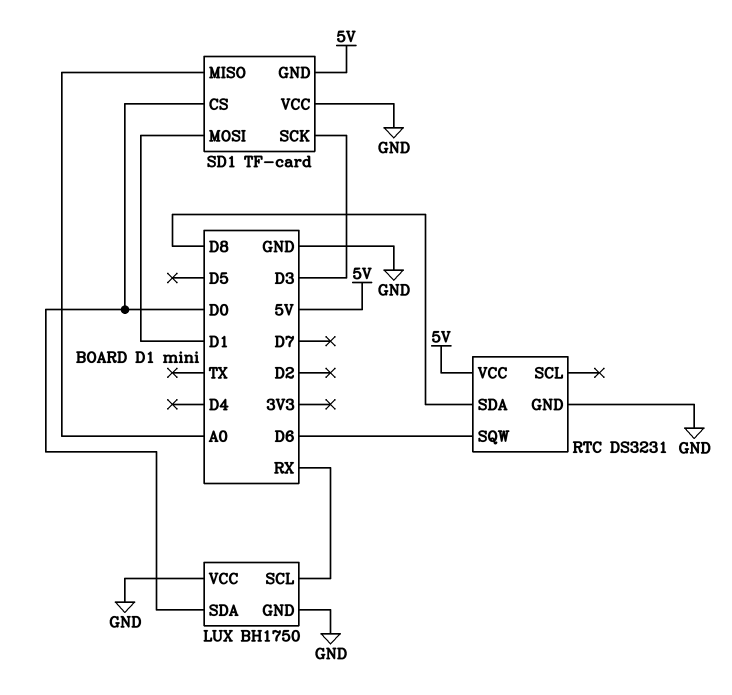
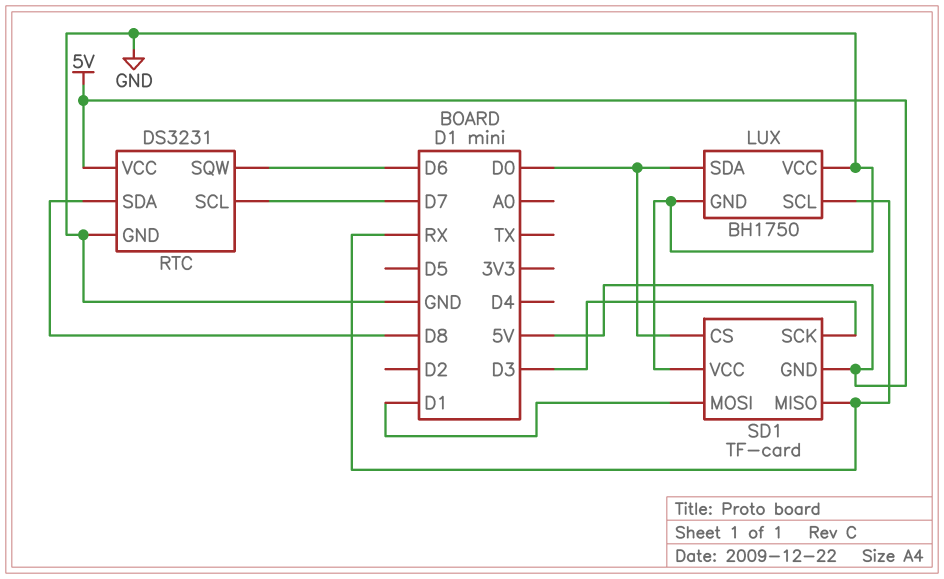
RTC pin SCL: none -> D7
SD1 pin MISO: A0 -> RX

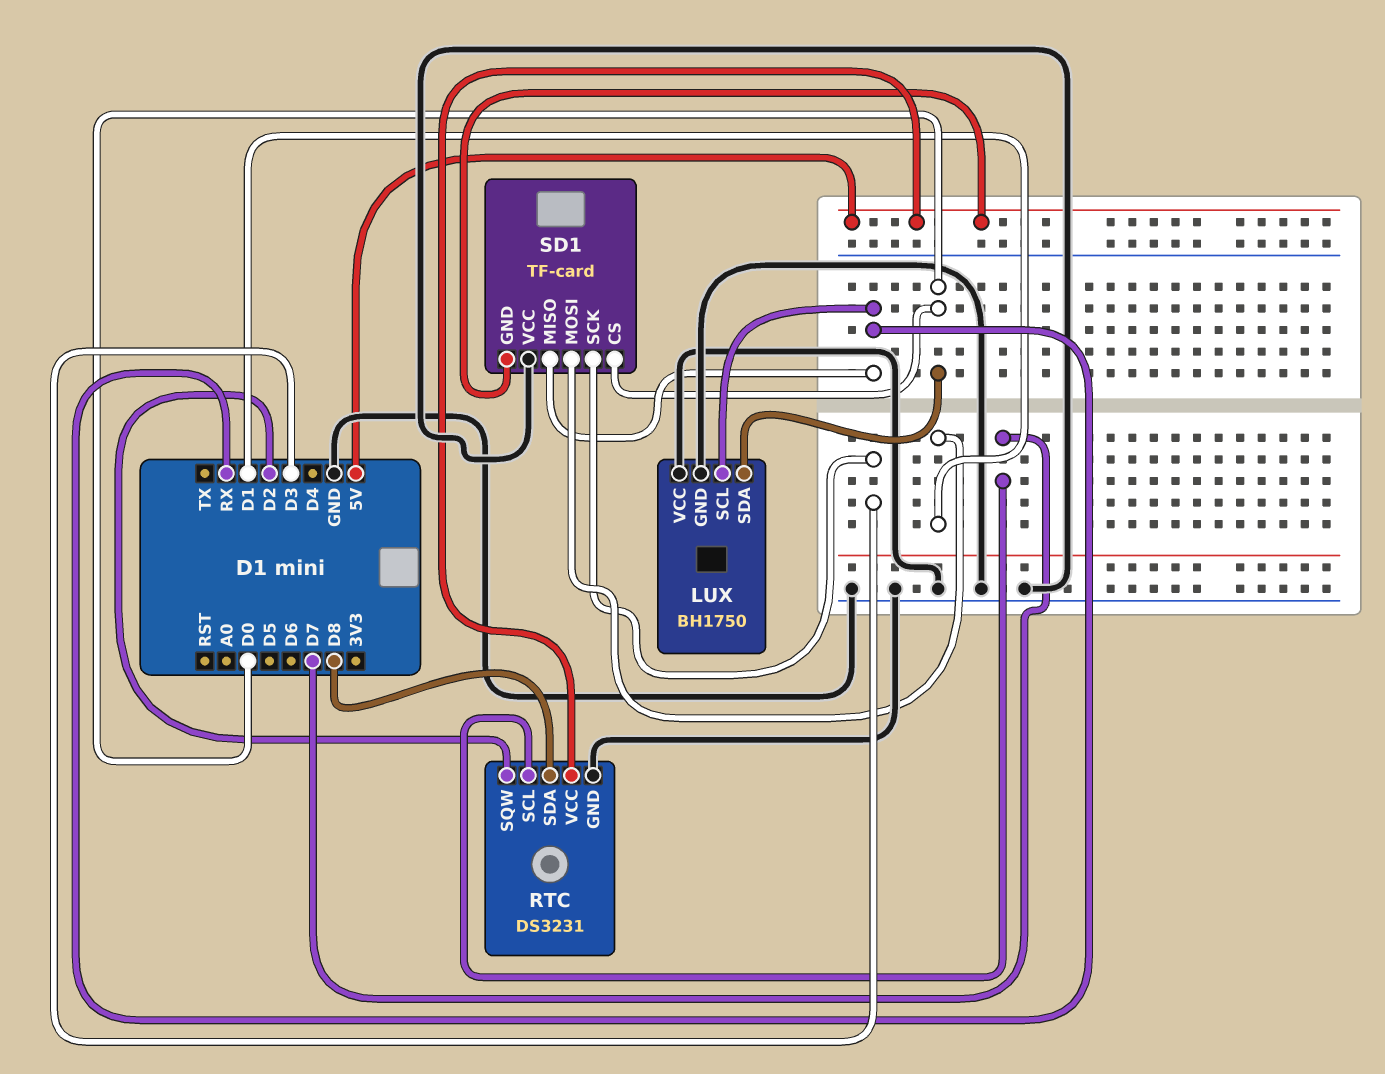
RTC pin SQW: D6 -> D2

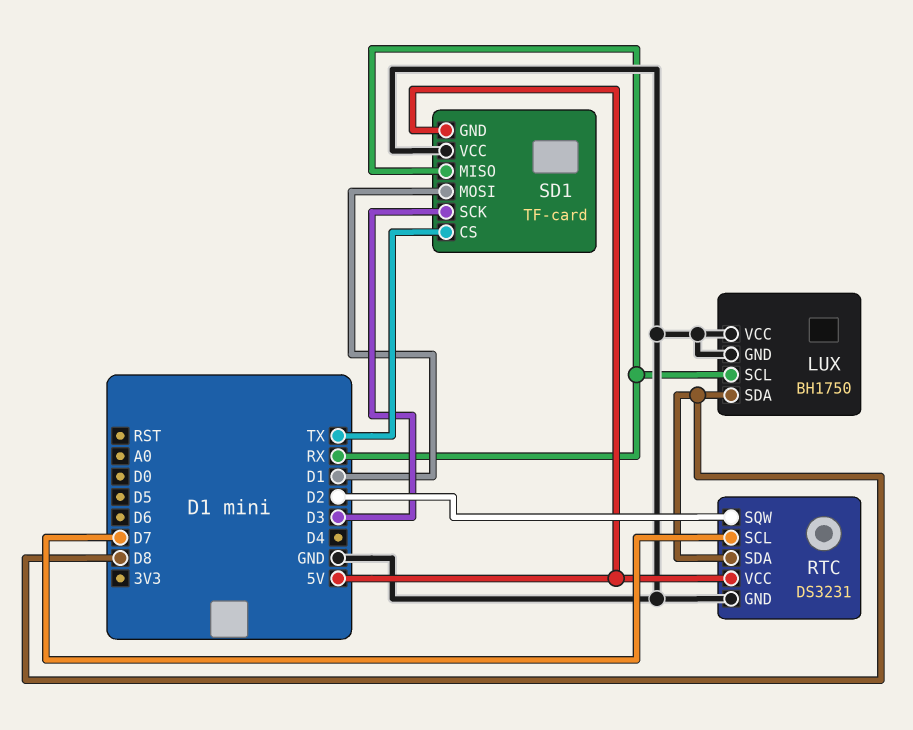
LUX pin SDA: D0 -> D8
SD1 pin CS: D0 -> TX

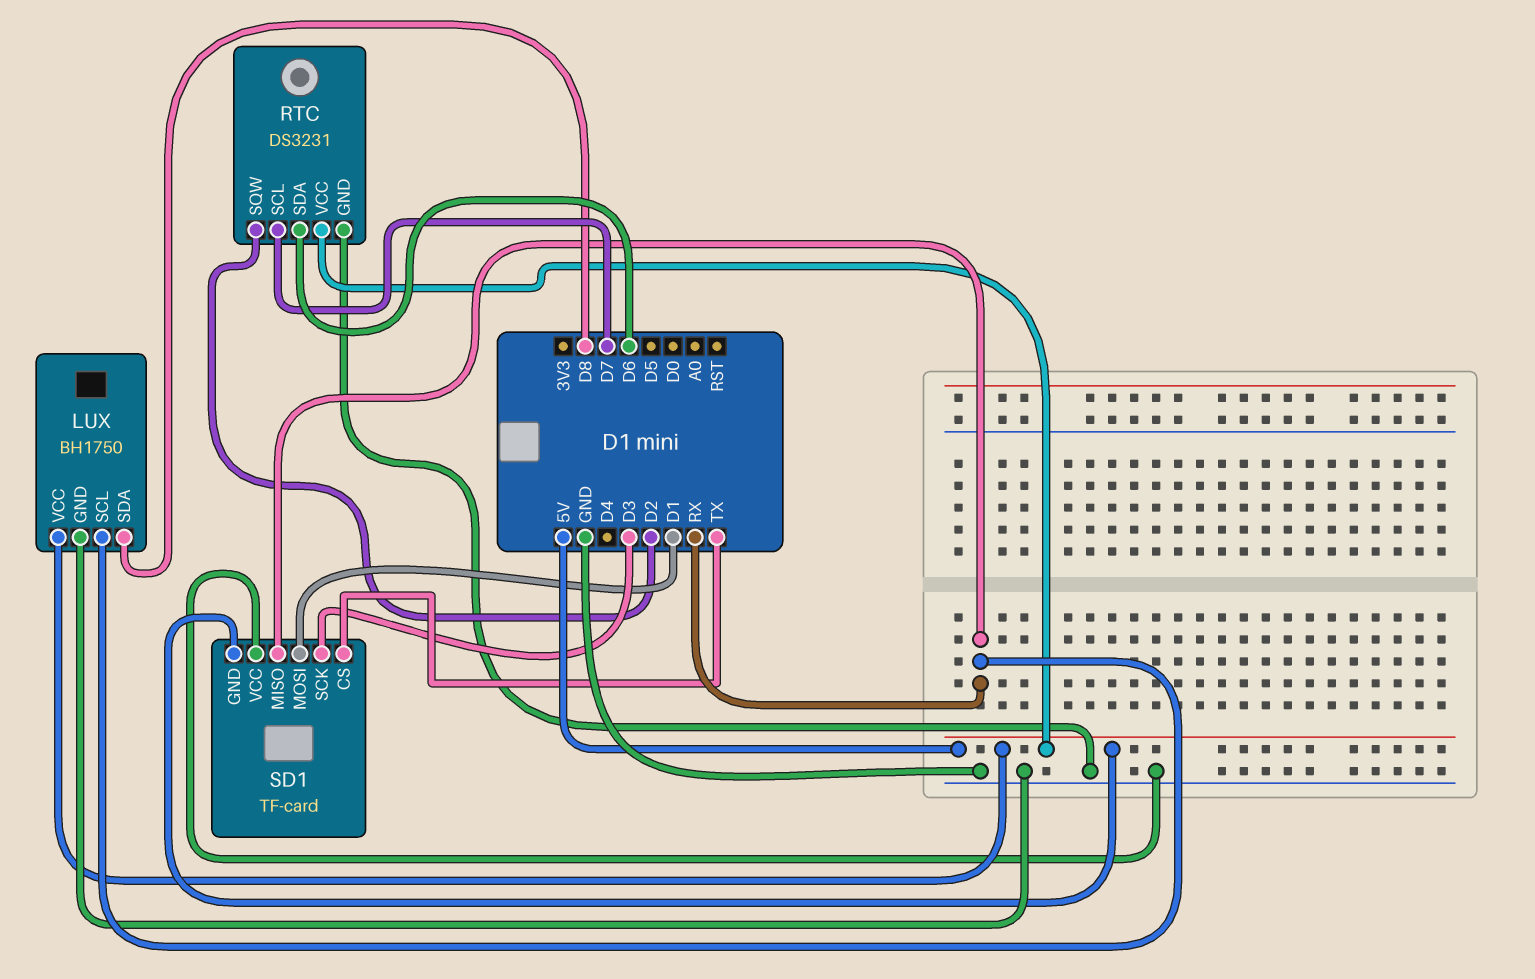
LUX pin VCC: GND -> 5V
RTC pin SDA: D8 -> D6

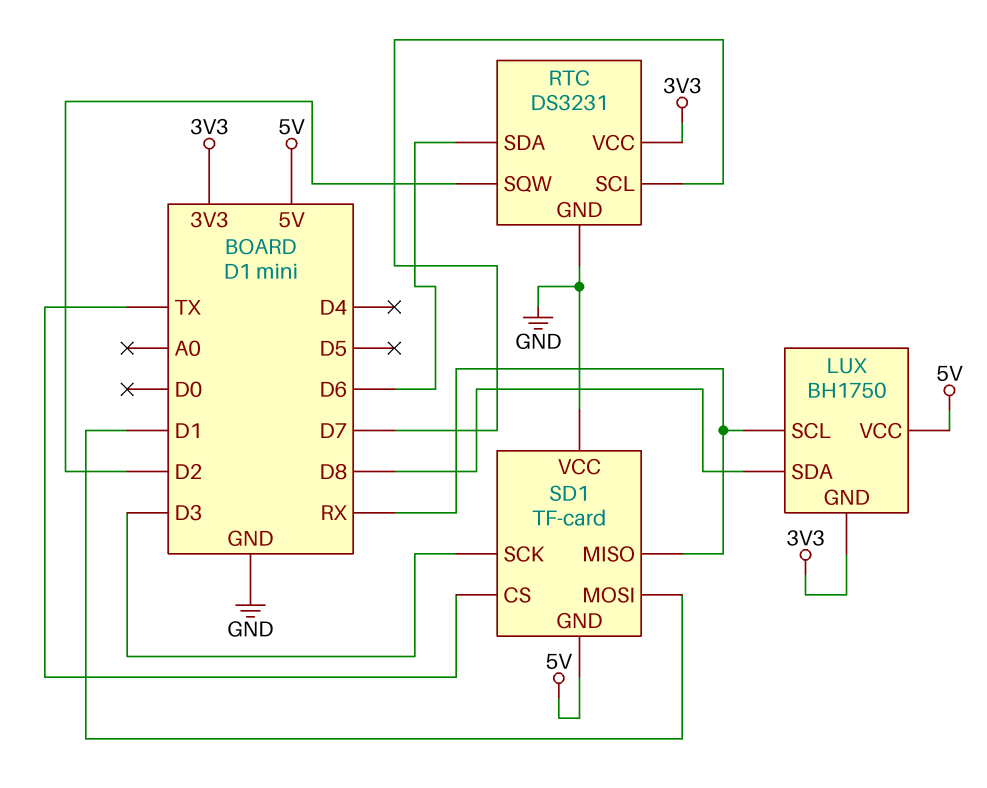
LUX pin GND: GND -> 3V3
RTC pin VCC: 5V -> 3V3

